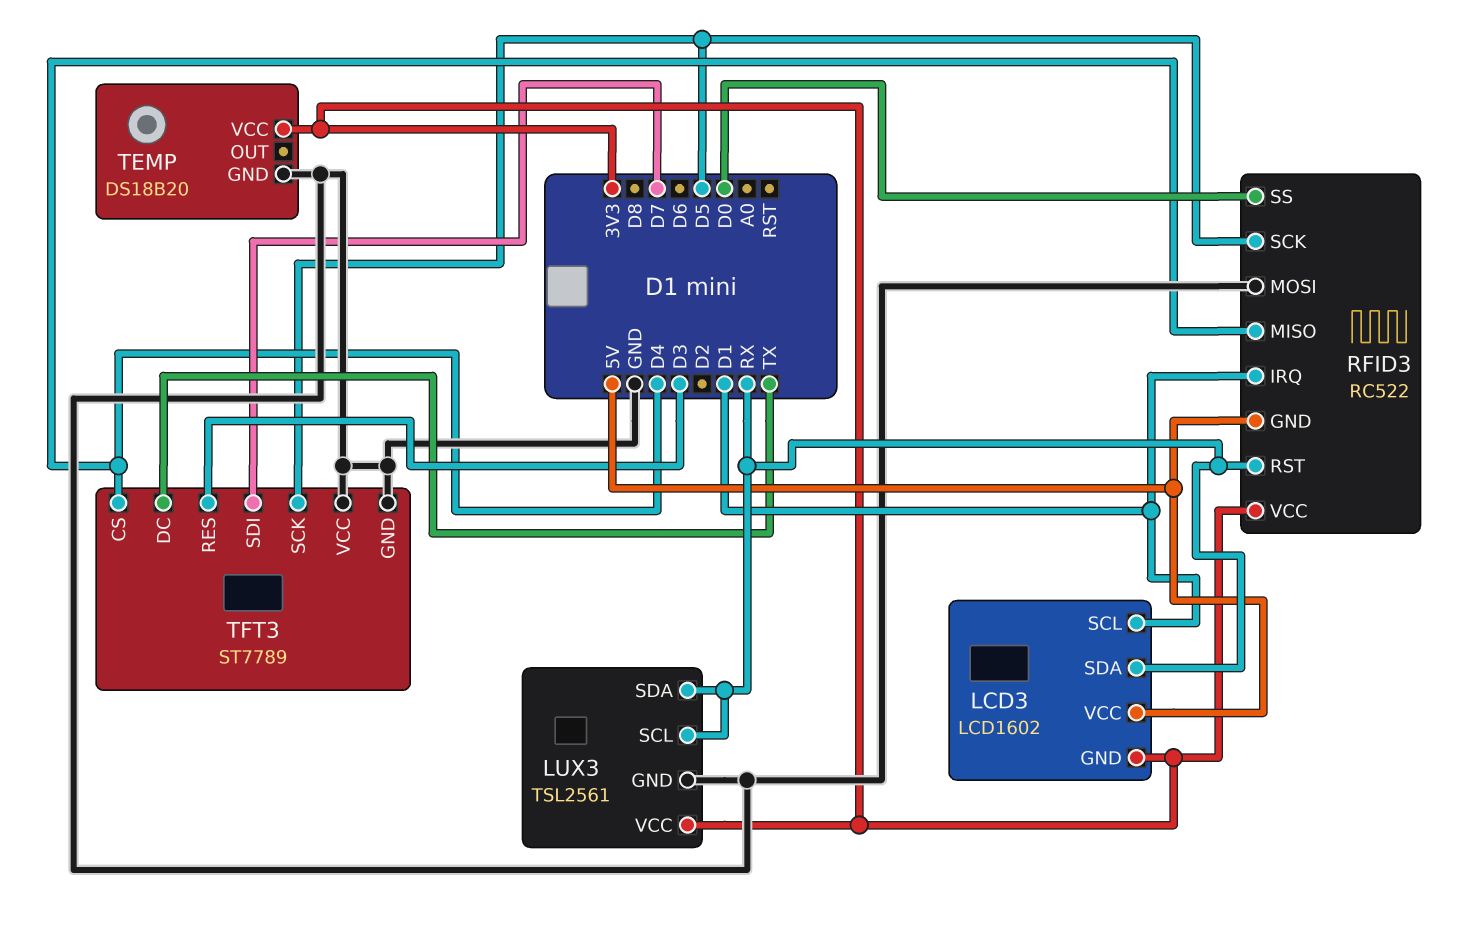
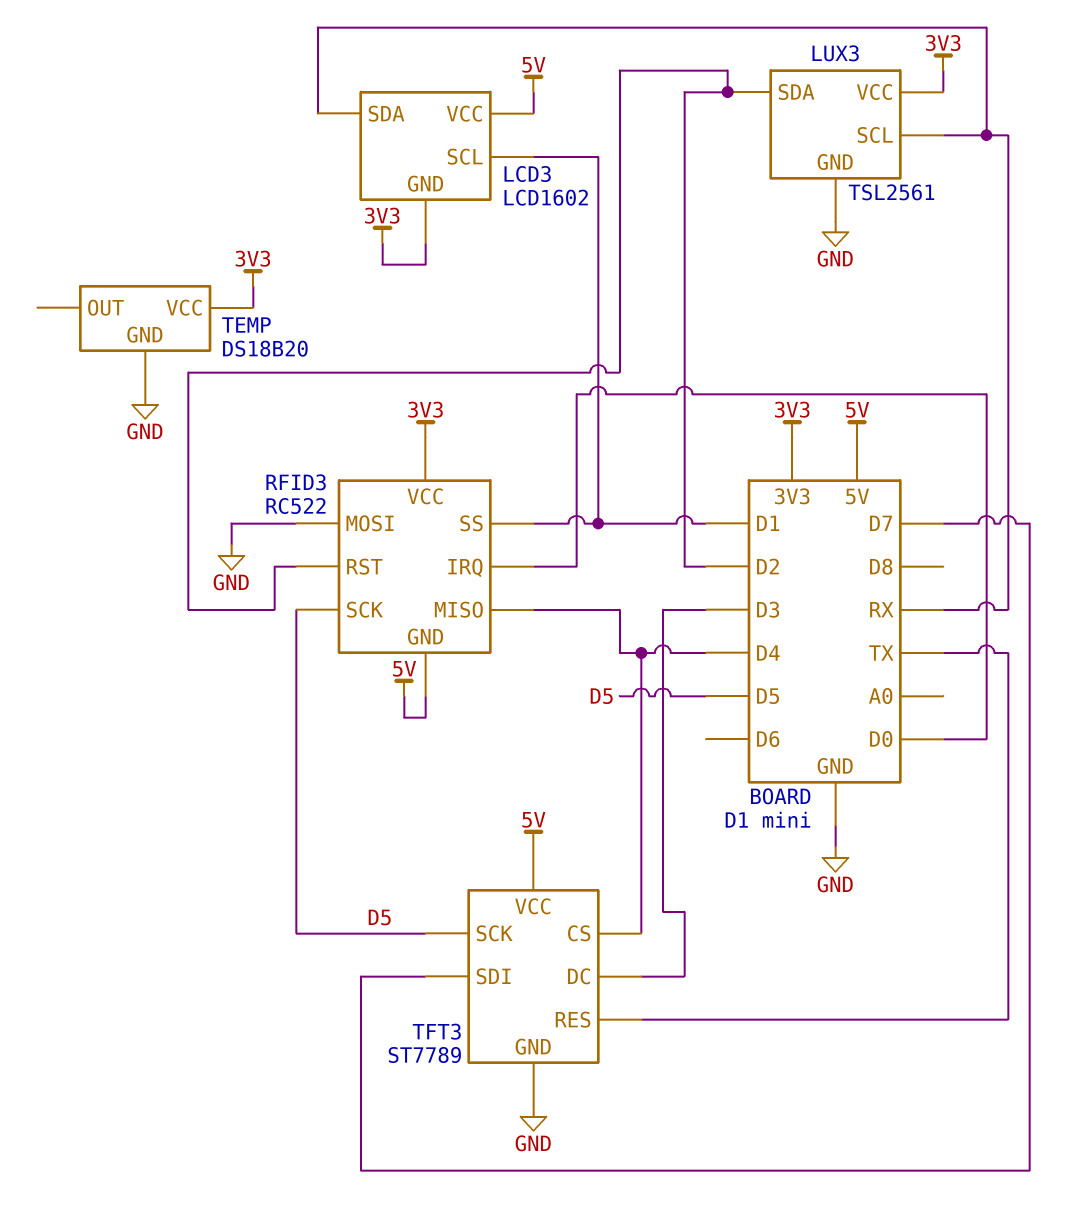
LUX3 pin SDA: RX -> D2
RFID3 pin IRQ: D1 -> D0
RFID3 pin RST: RX -> D2
RFID3 pin SS: D0 -> D1
TFT3 pin DC: TX -> D3
TFT3 pin RES: D3 -> TX
TFT3 pin VCC: GND -> 5V

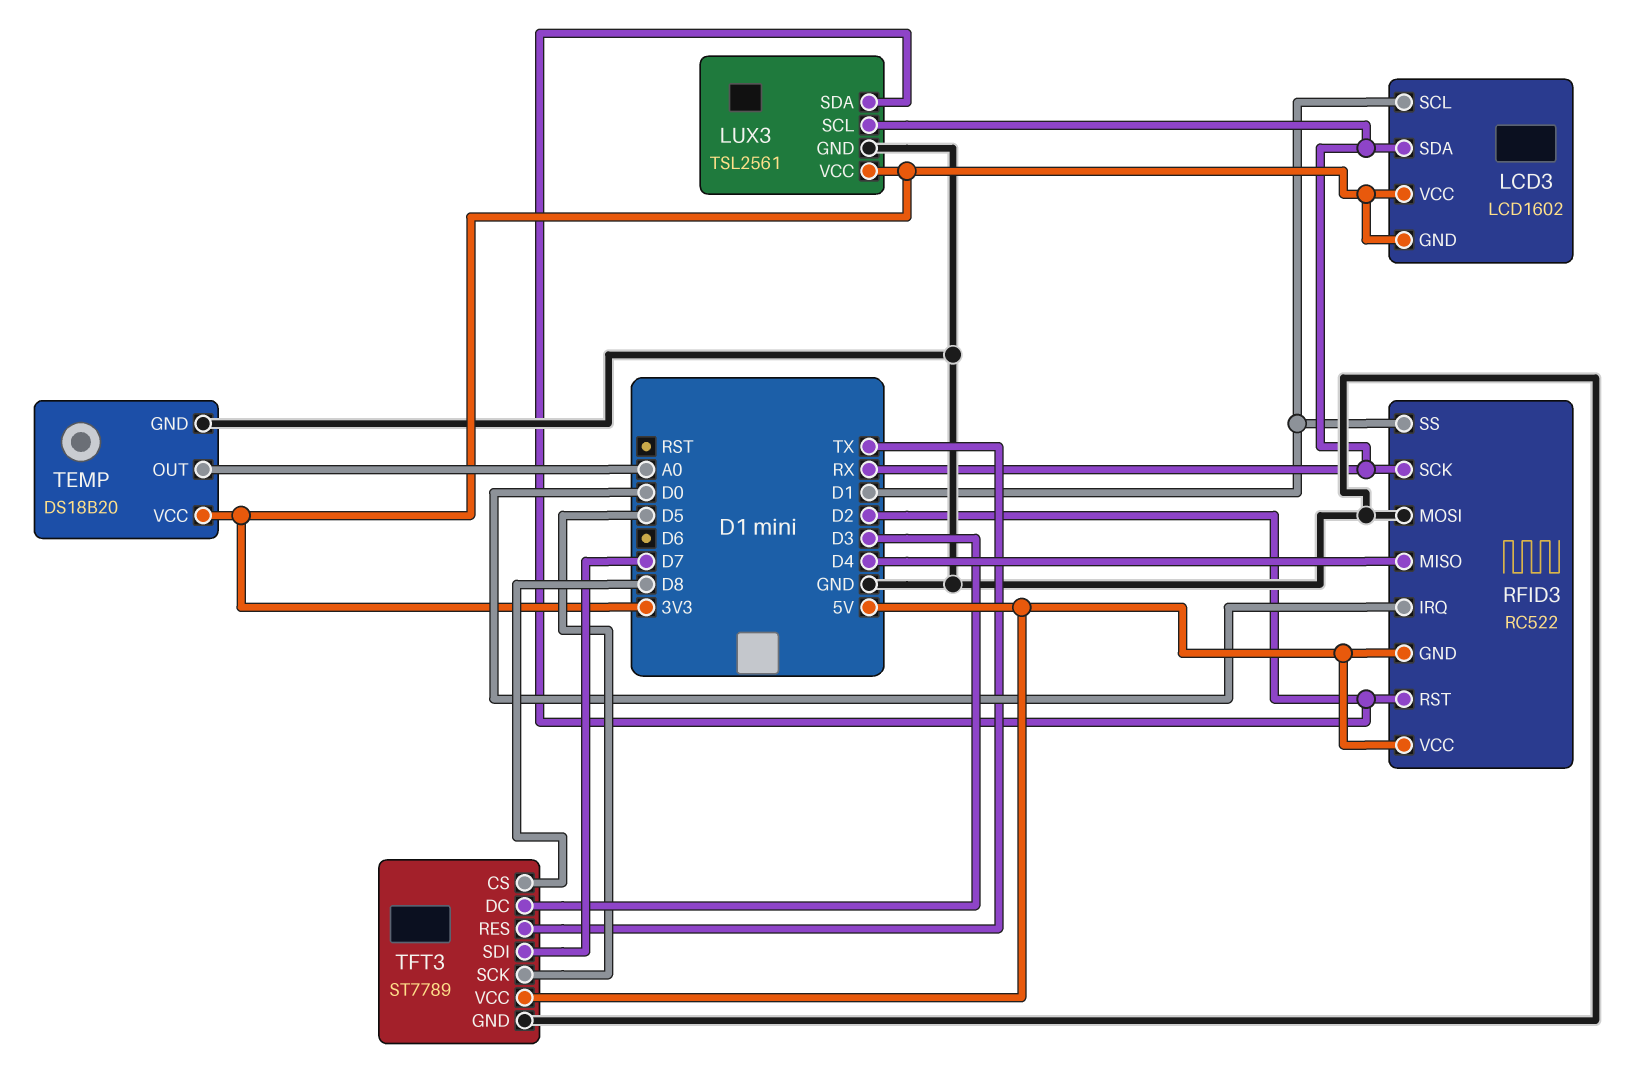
LCD3 pin VCC: 5V -> 3V3
RFID3 pin SCK: D5 -> RX
RFID3 pin VCC: 3V3 -> 5V
TEMP pin OUT: none -> A0
TFT3 pin CS: D4 -> D8

